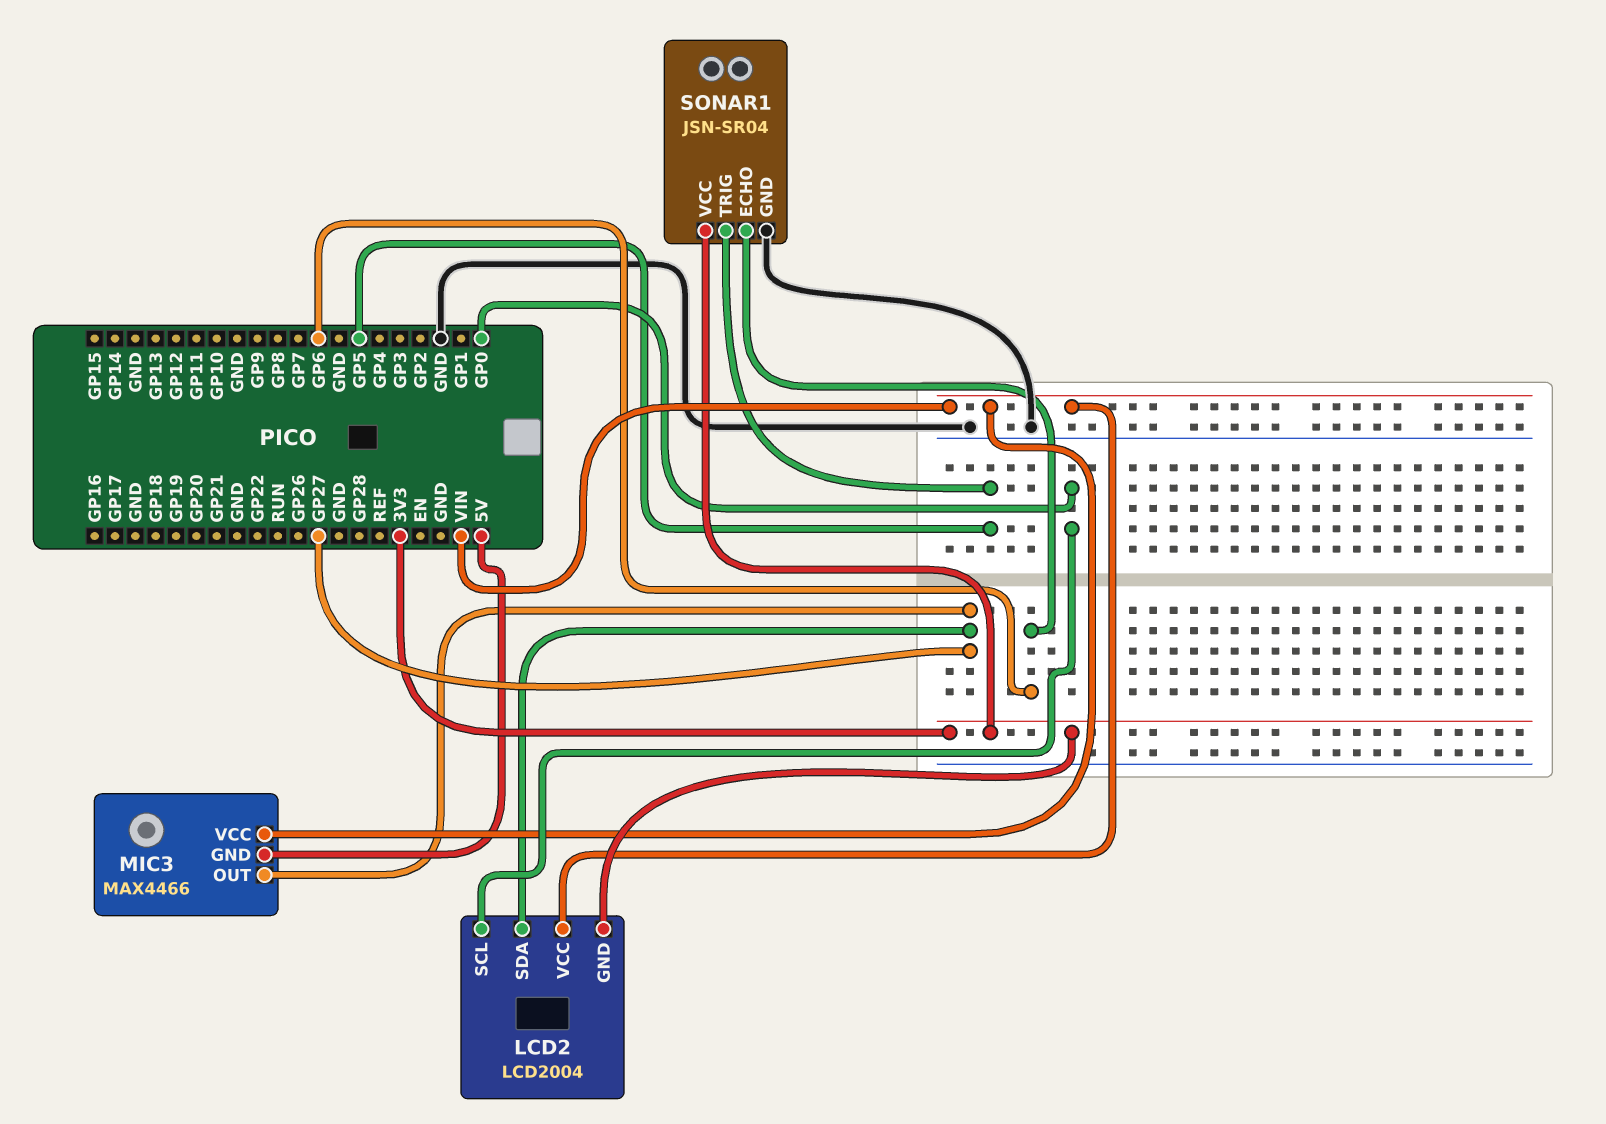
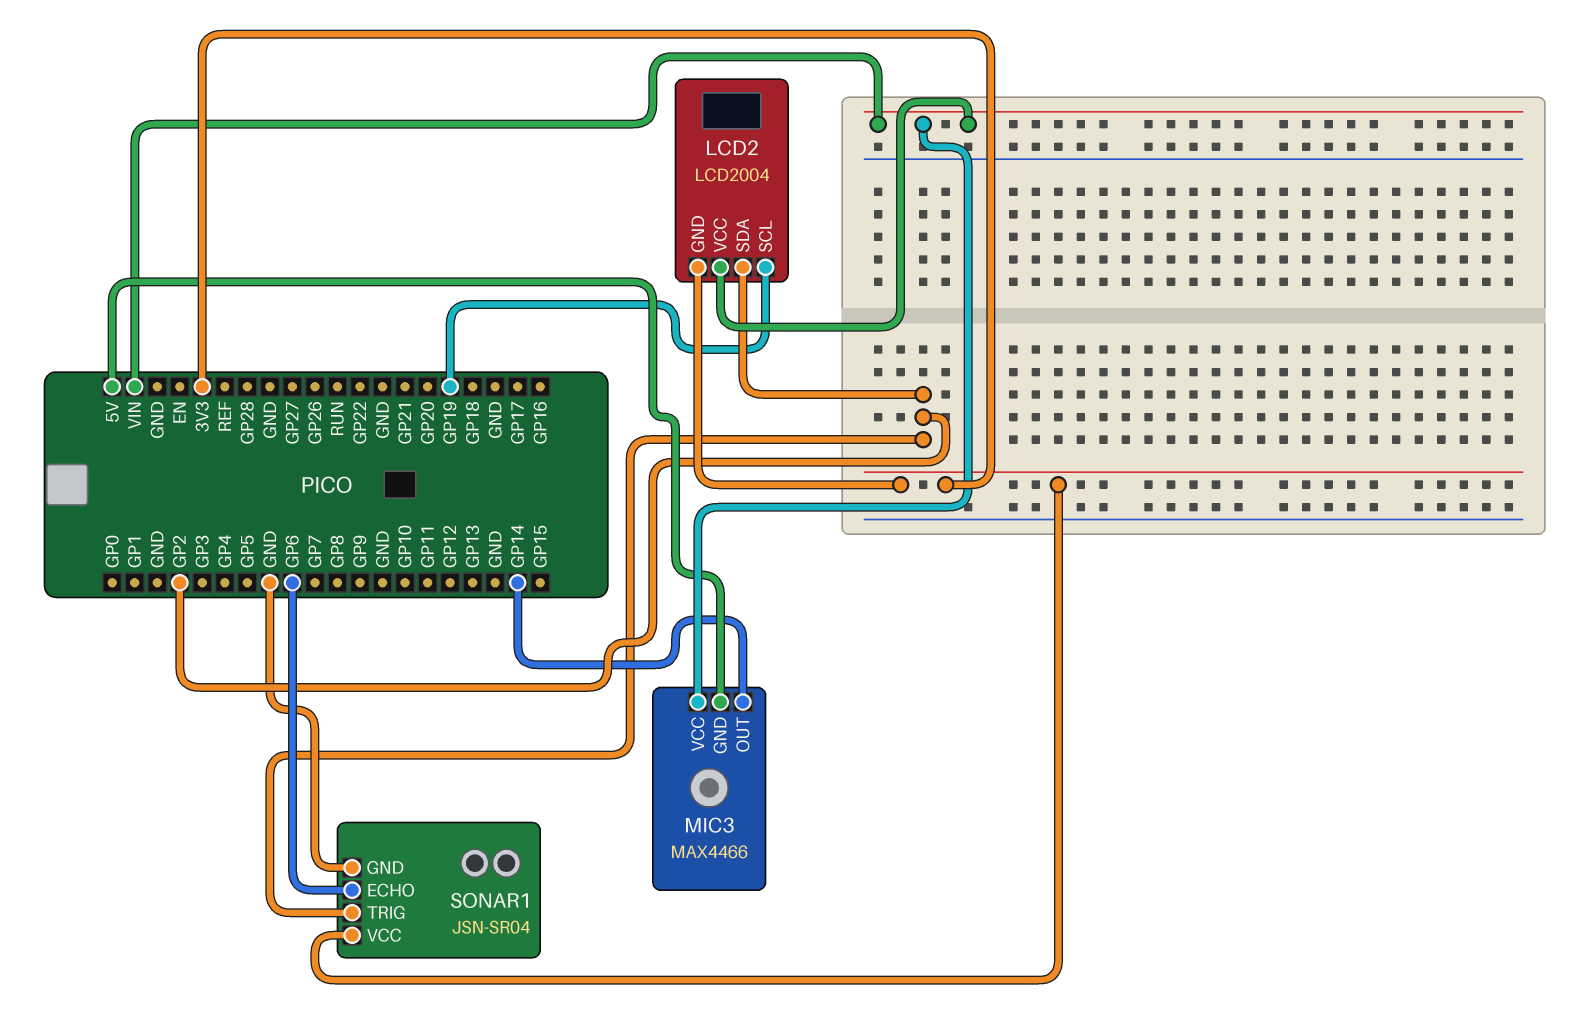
LCD2 pin SCL: GP0 -> GP19
LCD2 pin SDA: GP27 -> GP2
MIC3 pin OUT: GP27 -> GP14
SONAR1 pin TRIG: GP5 -> GP2

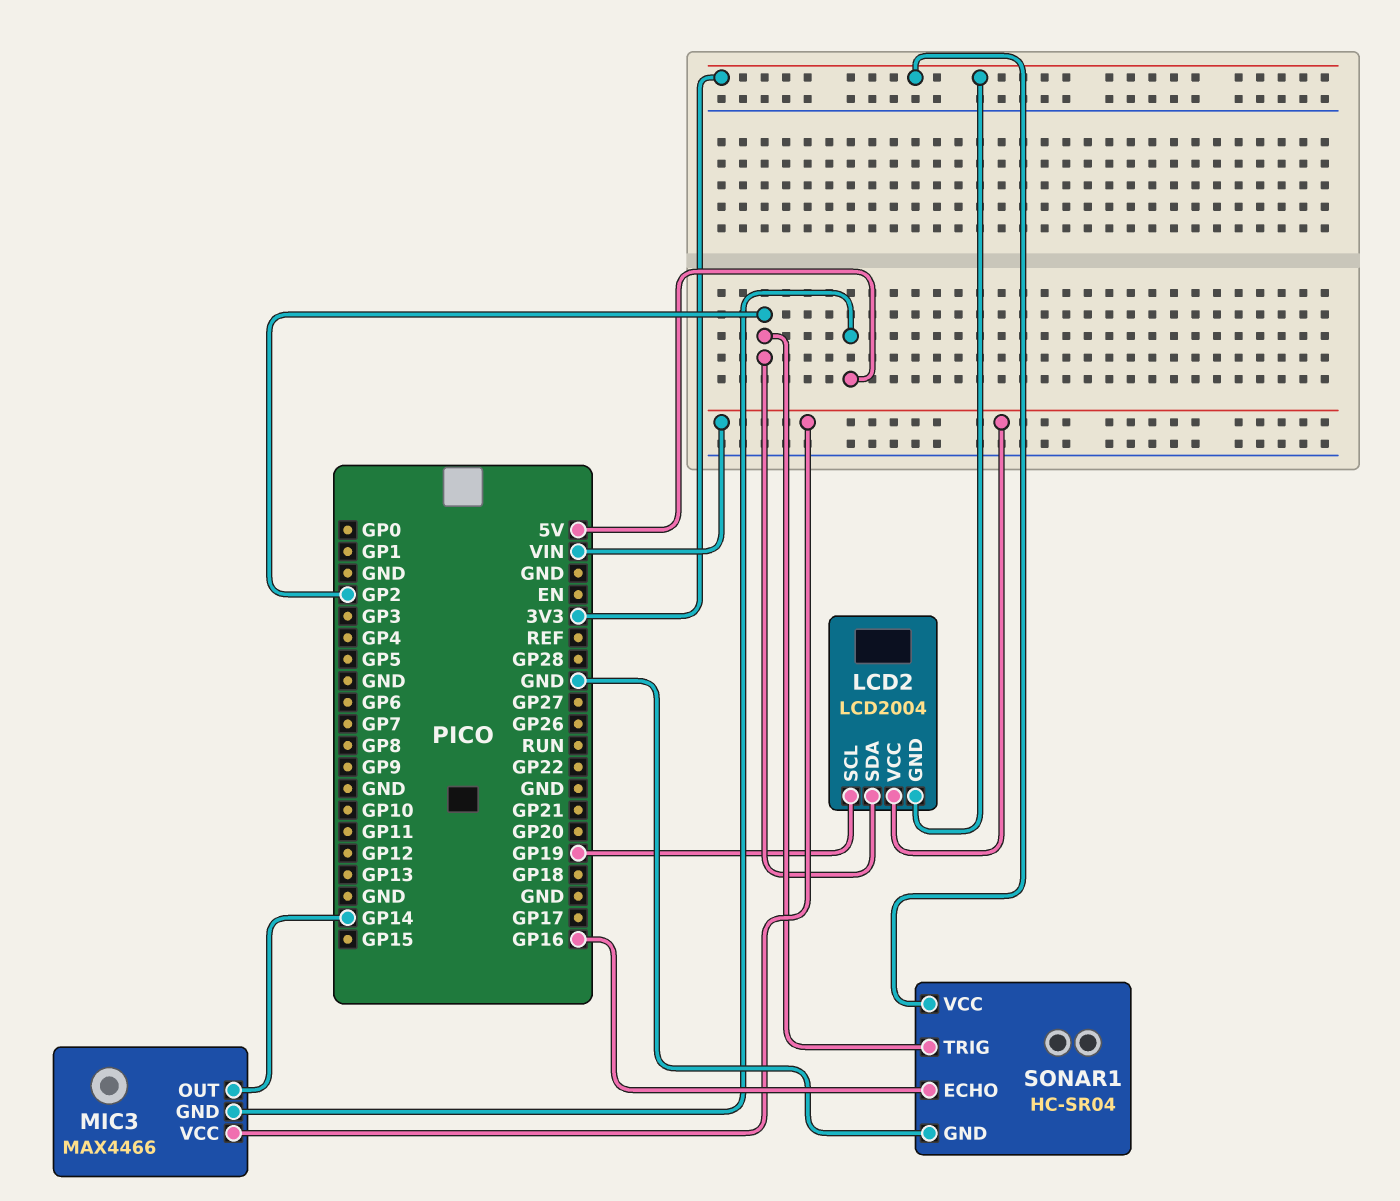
SONAR1: JSN-SR04 -> HC-SR04
SONAR1 pin ECHO: GP6 -> GP16

